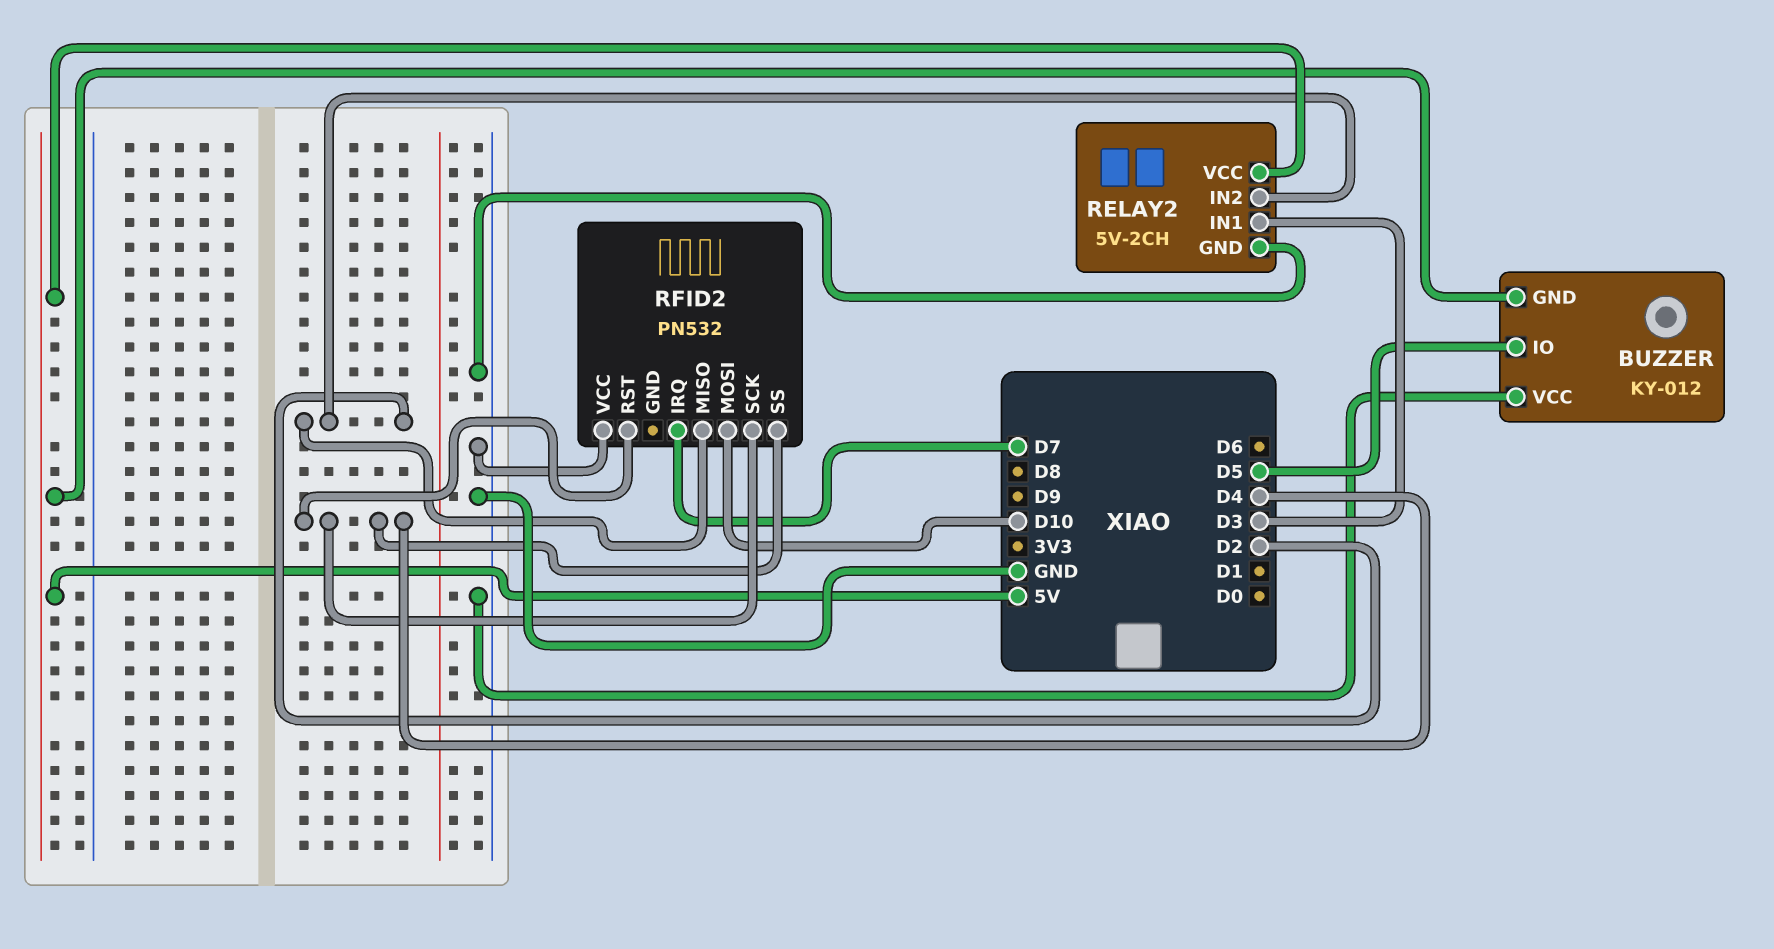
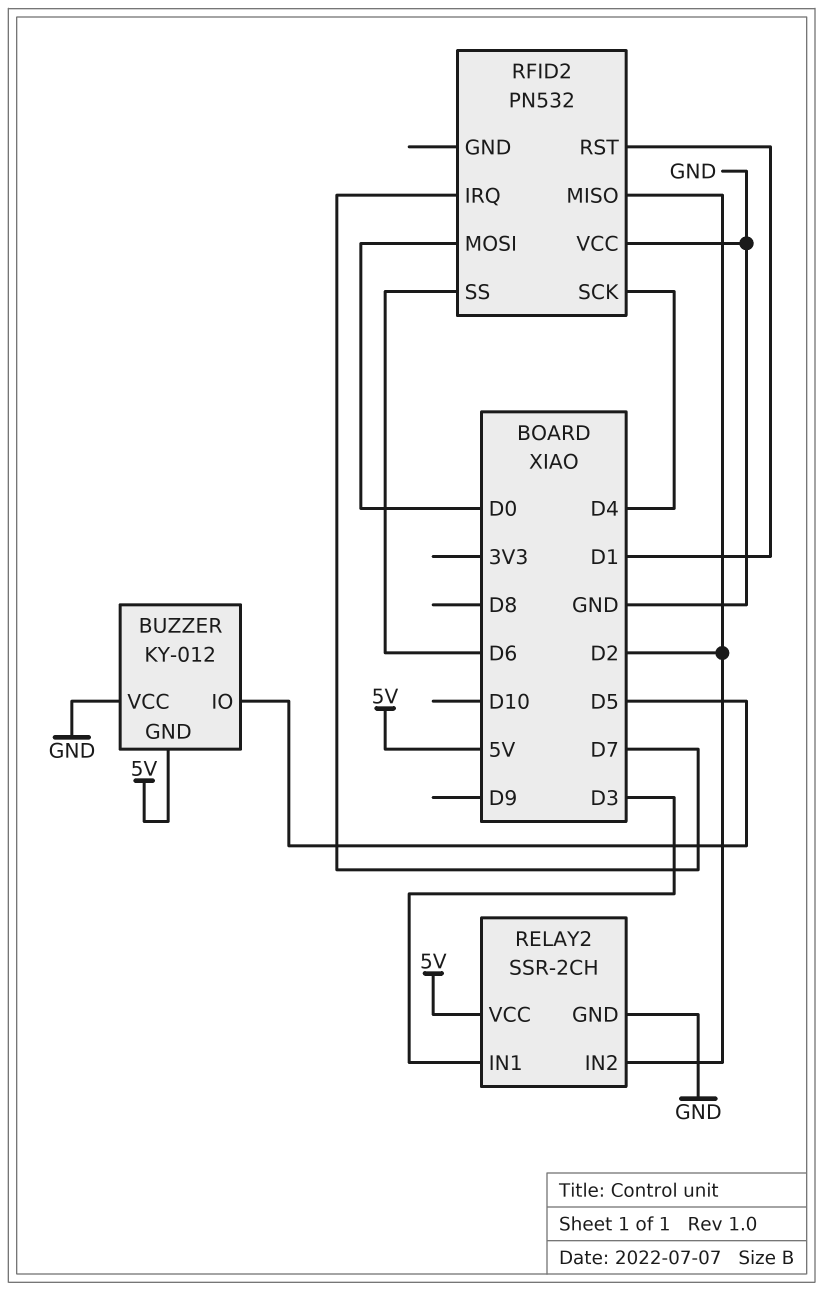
RELAY2: 5V-2CH -> SSR-2CH
RFID2 pin MOSI: D10 -> D0
RFID2 pin RST: D4 -> D1
RFID2 pin SS: D4 -> D6

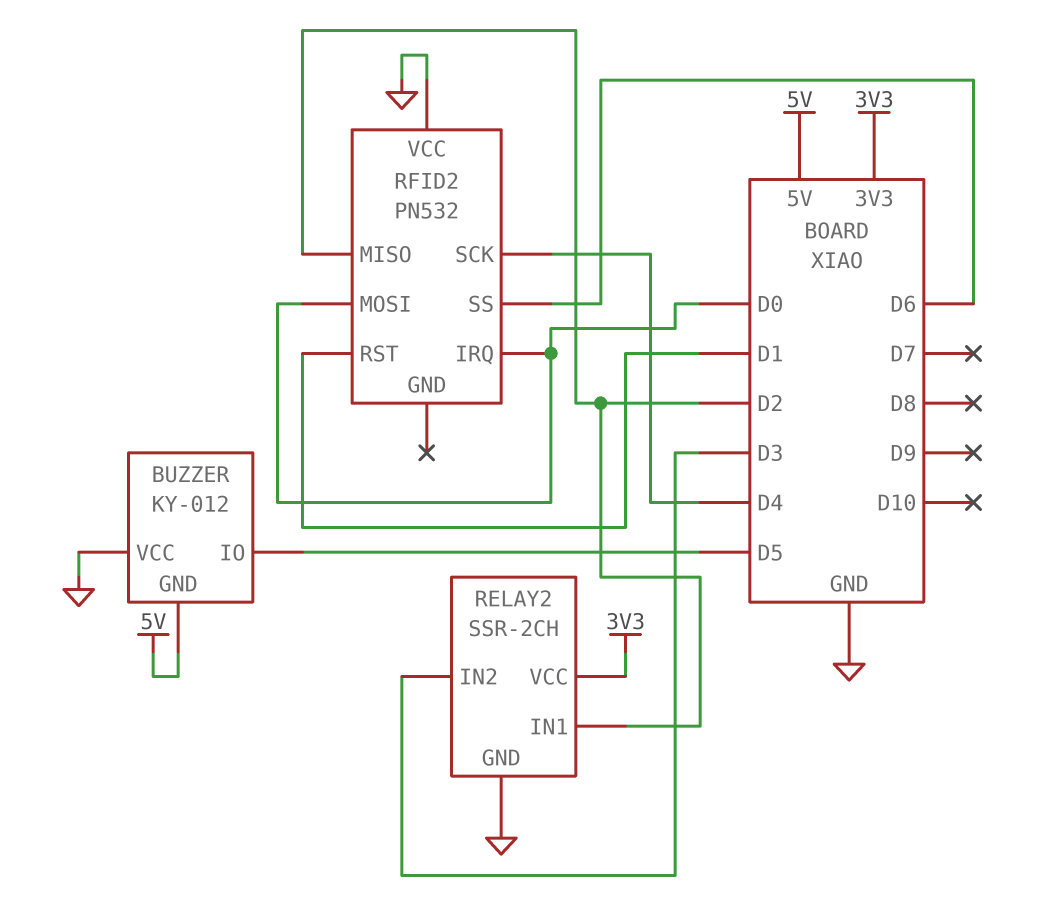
RELAY2 pin IN1: D3 -> D2
RELAY2 pin IN2: D2 -> D3
RELAY2 pin VCC: 5V -> 3V3
RFID2 pin IRQ: D7 -> D0

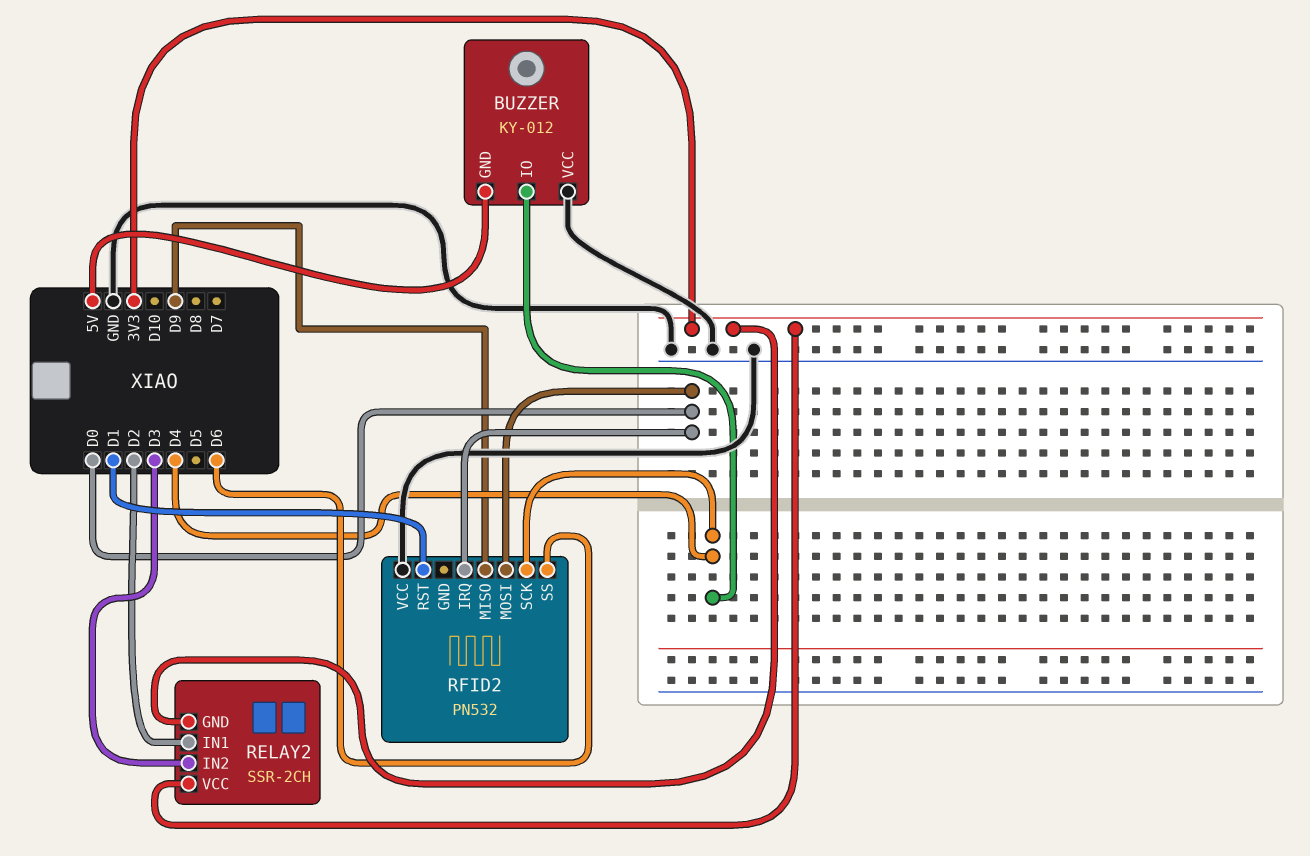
BUZZER pin IO: D5 -> D4
RELAY2 pin GND: GND -> 3V3
RFID2 pin MISO: D2 -> D9

